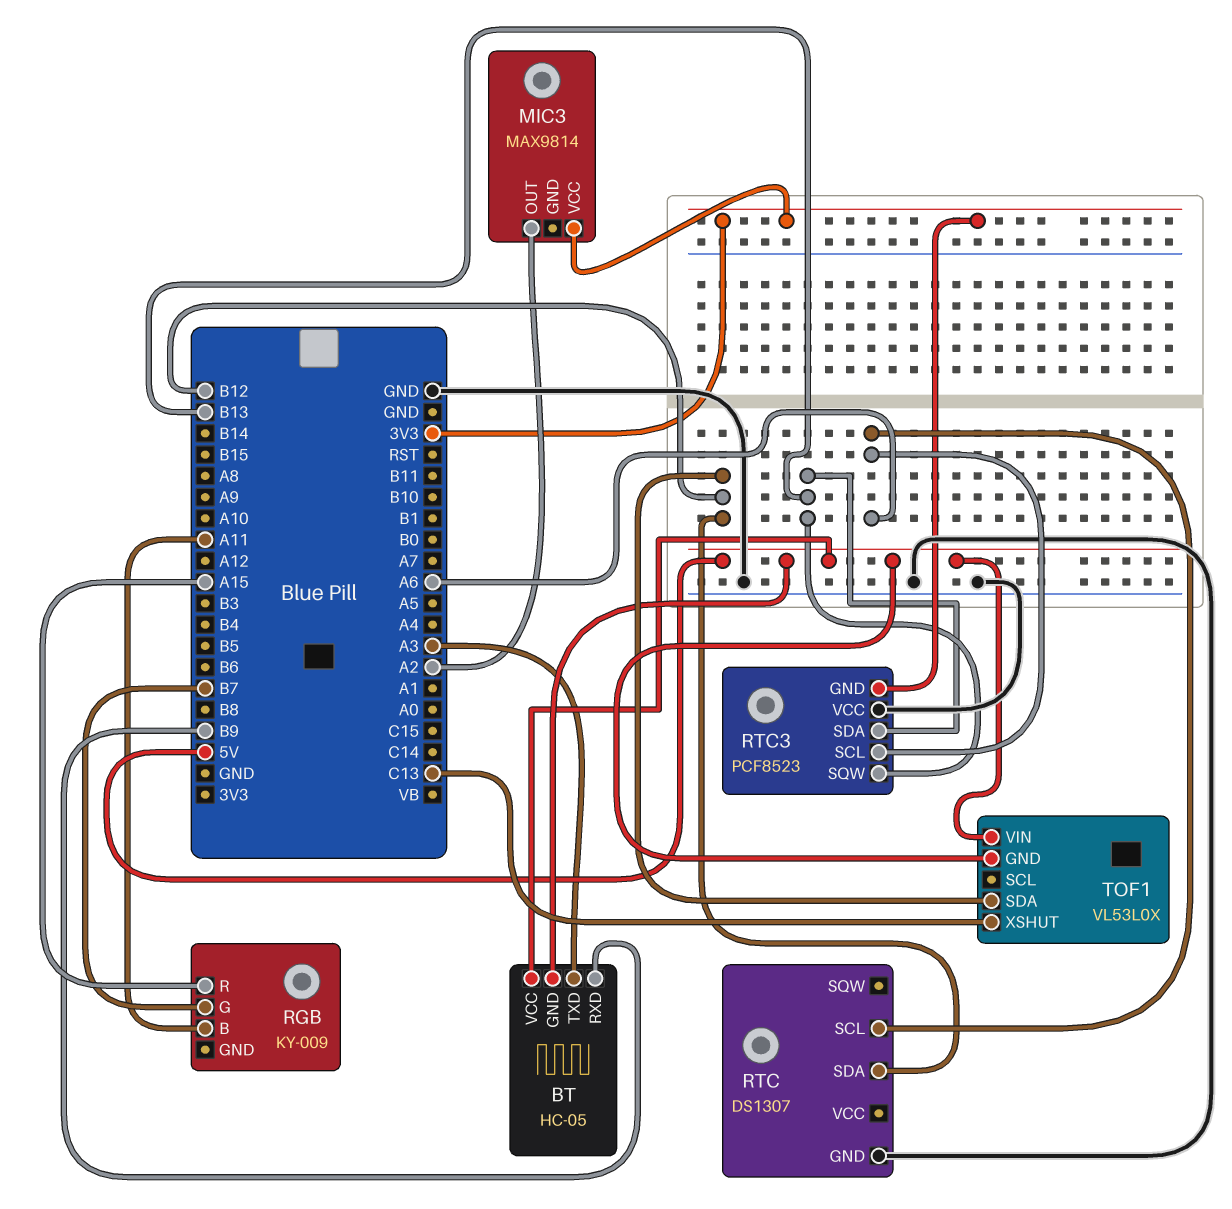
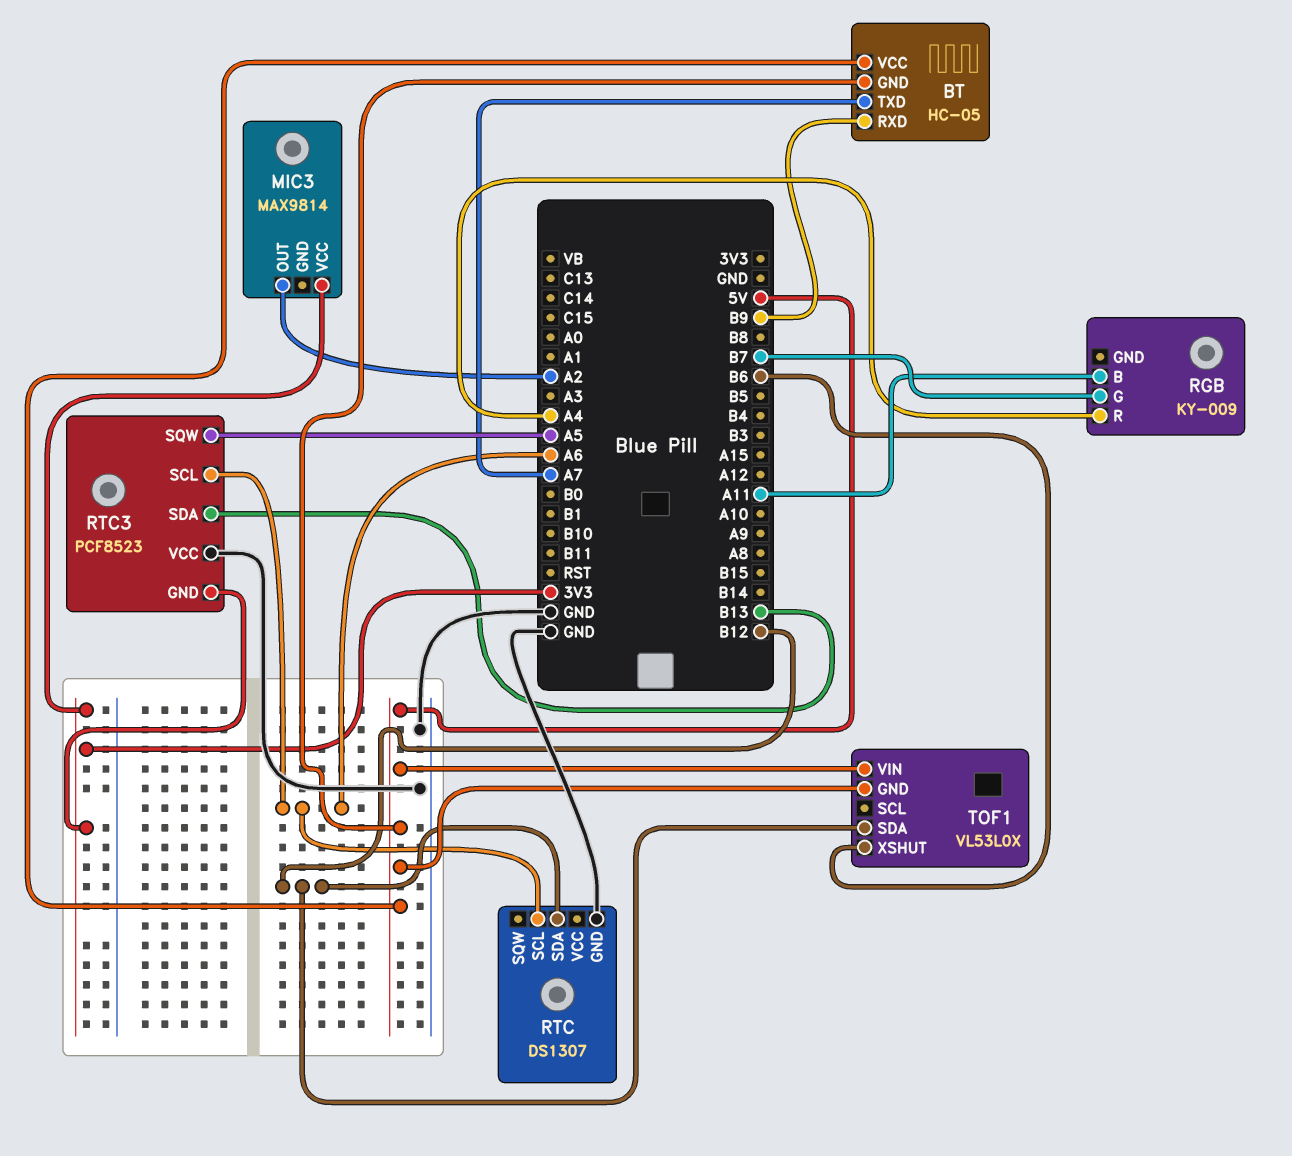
BT pin TXD: A3 -> A7
RGB pin R: A15 -> A4
RTC3 pin SQW: B13 -> A5
TOF1 pin XSHUT: C13 -> B6

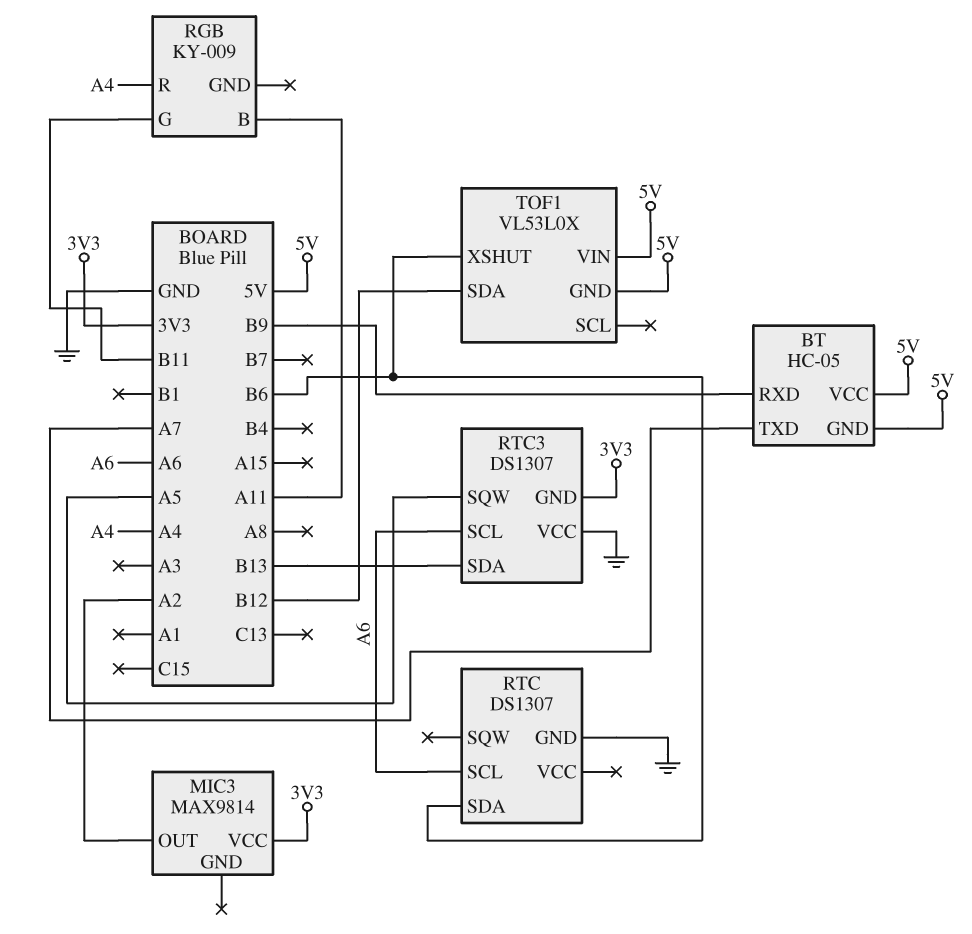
RGB pin G: B7 -> B11
RTC pin SDA: B12 -> B6
RTC3: PCF8523 -> DS1307

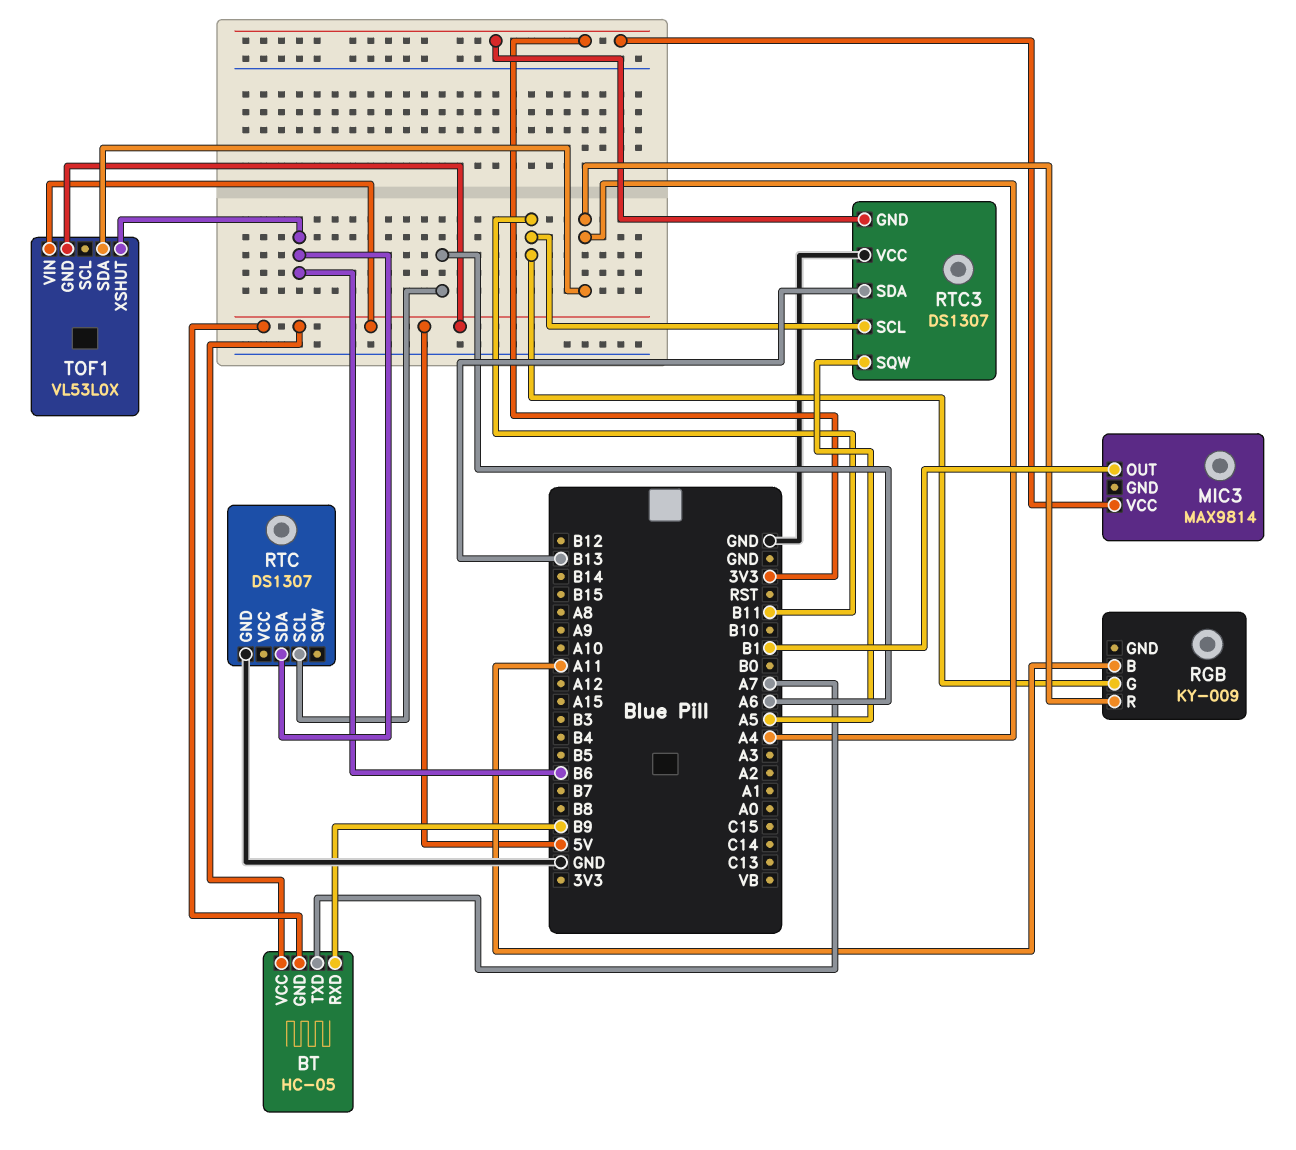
MIC3 pin OUT: A2 -> B1
RTC3 pin SCL: A6 -> B11
TOF1 pin SDA: B12 -> A4

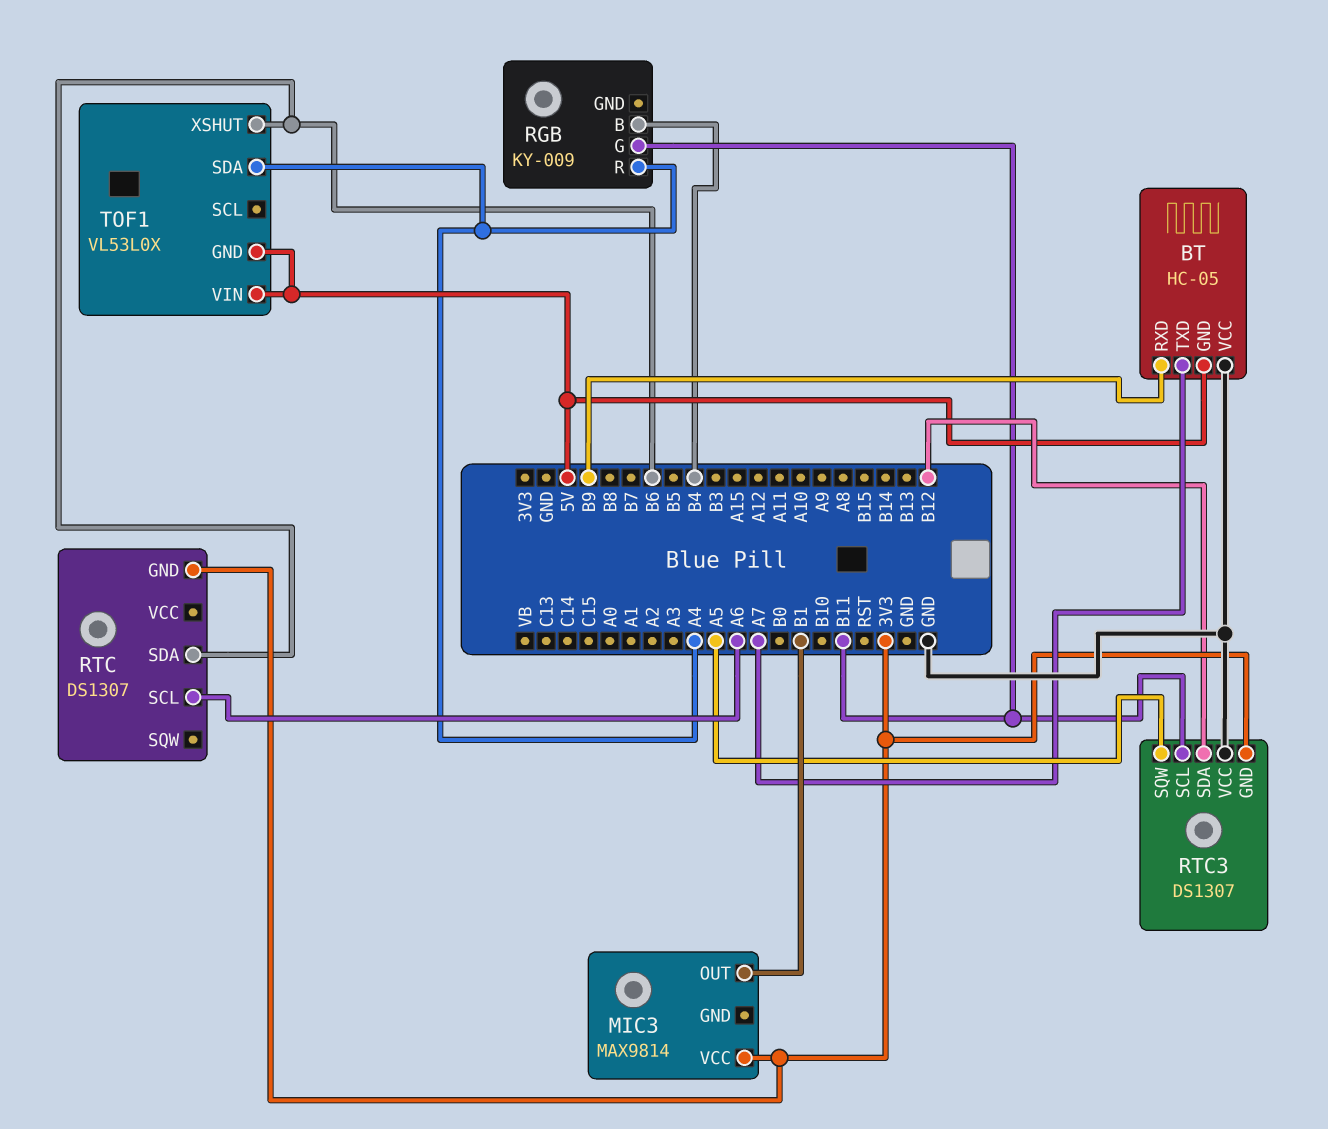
BT pin VCC: 5V -> GND
RGB pin B: A11 -> B4
RTC pin GND: GND -> 3V3
RTC3 pin SDA: B13 -> B12

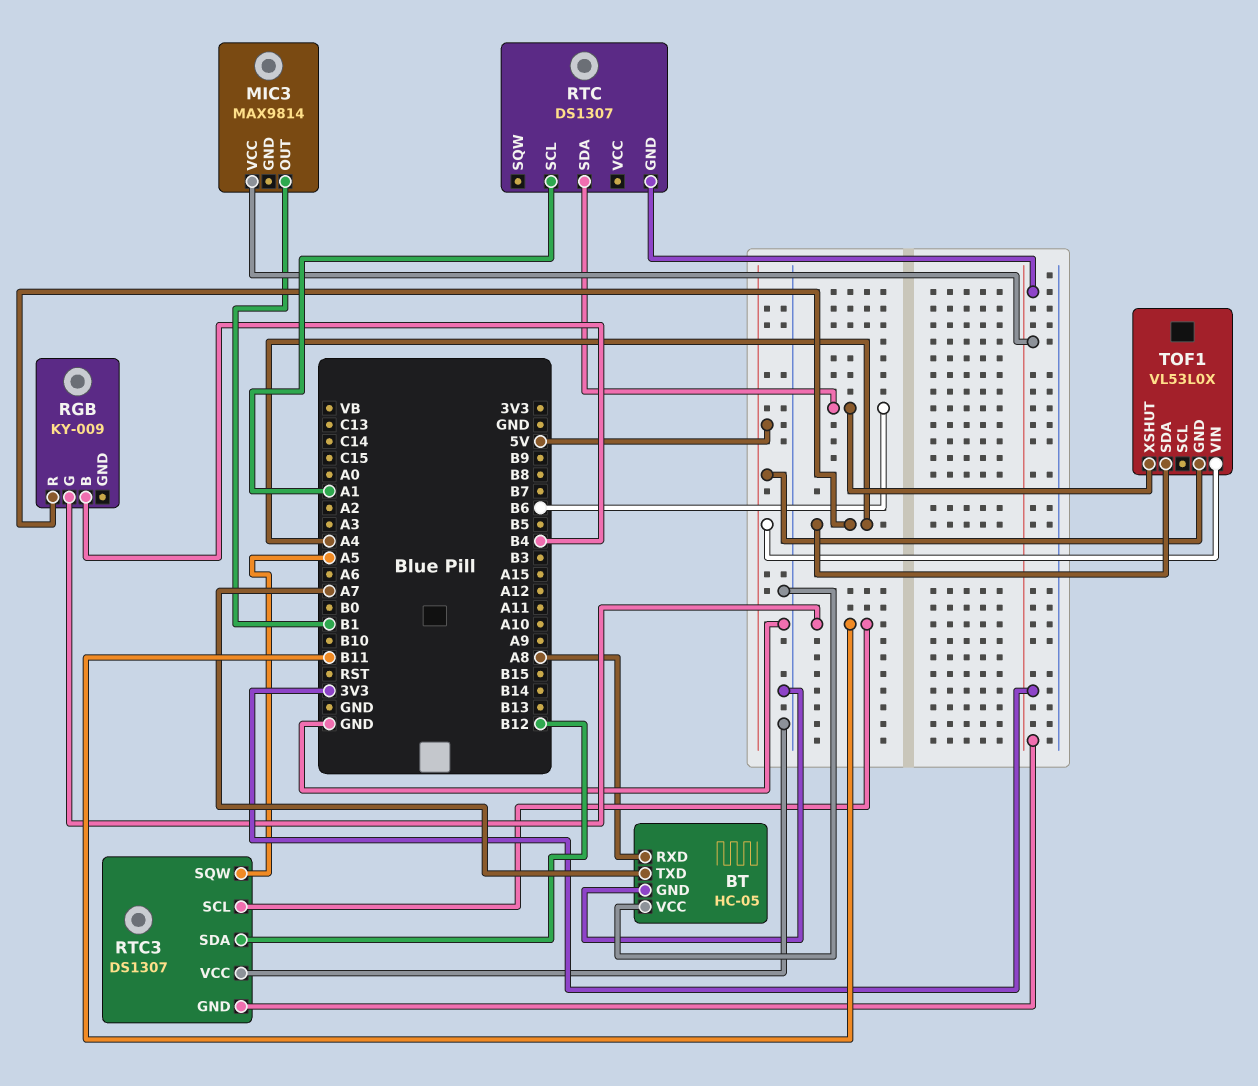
BT pin GND: 5V -> GND
BT pin RXD: B9 -> A8
RTC pin SCL: A6 -> A1

